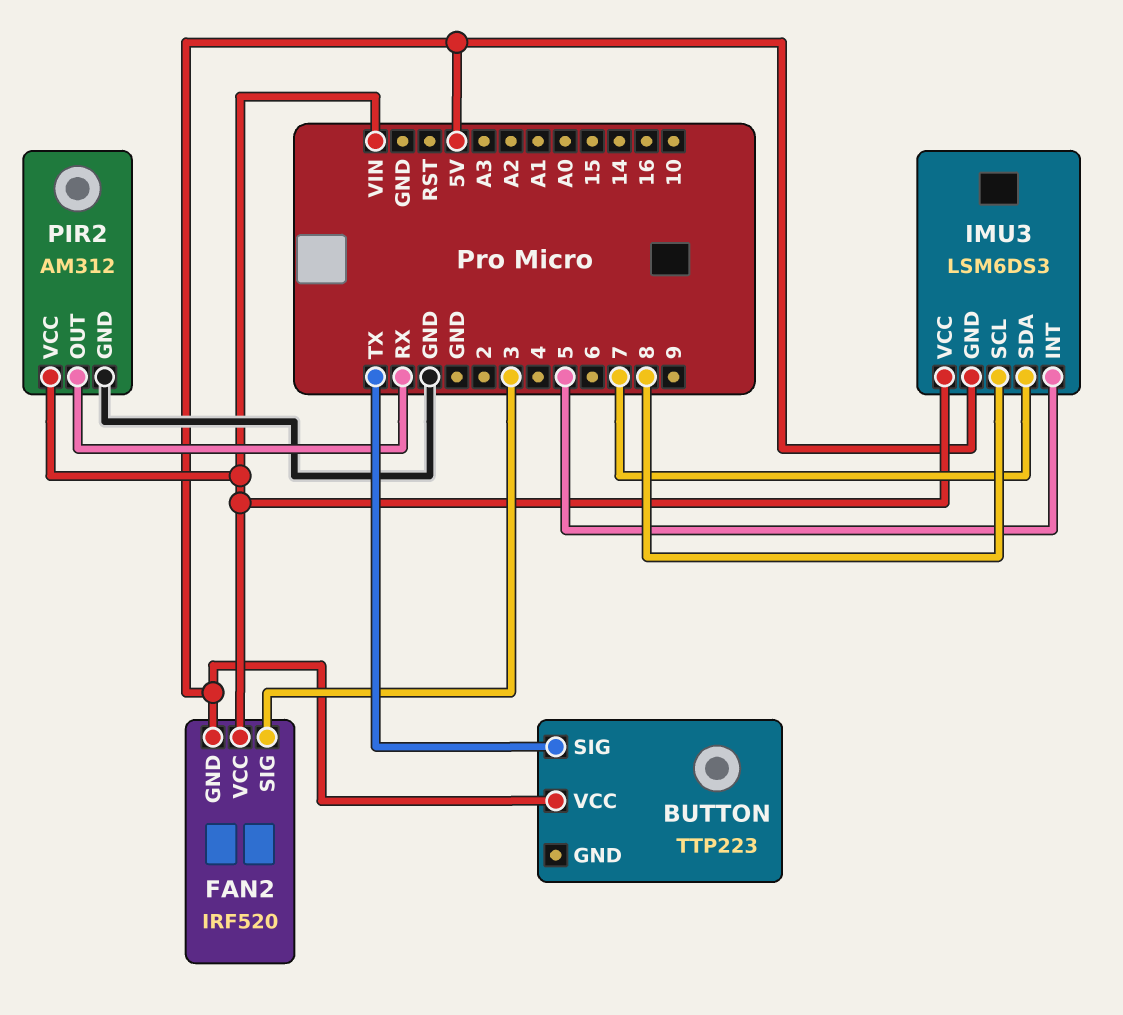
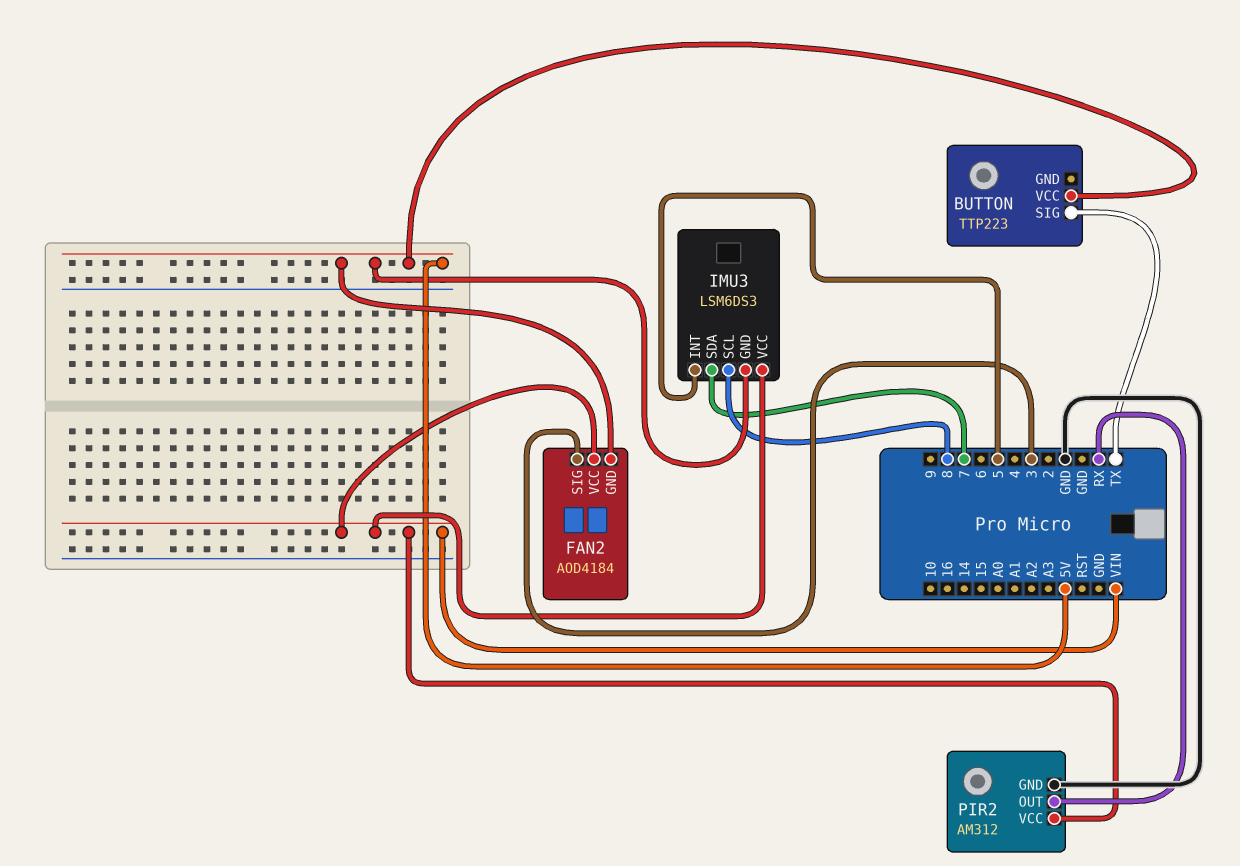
FAN2: IRF520 -> AOD4184

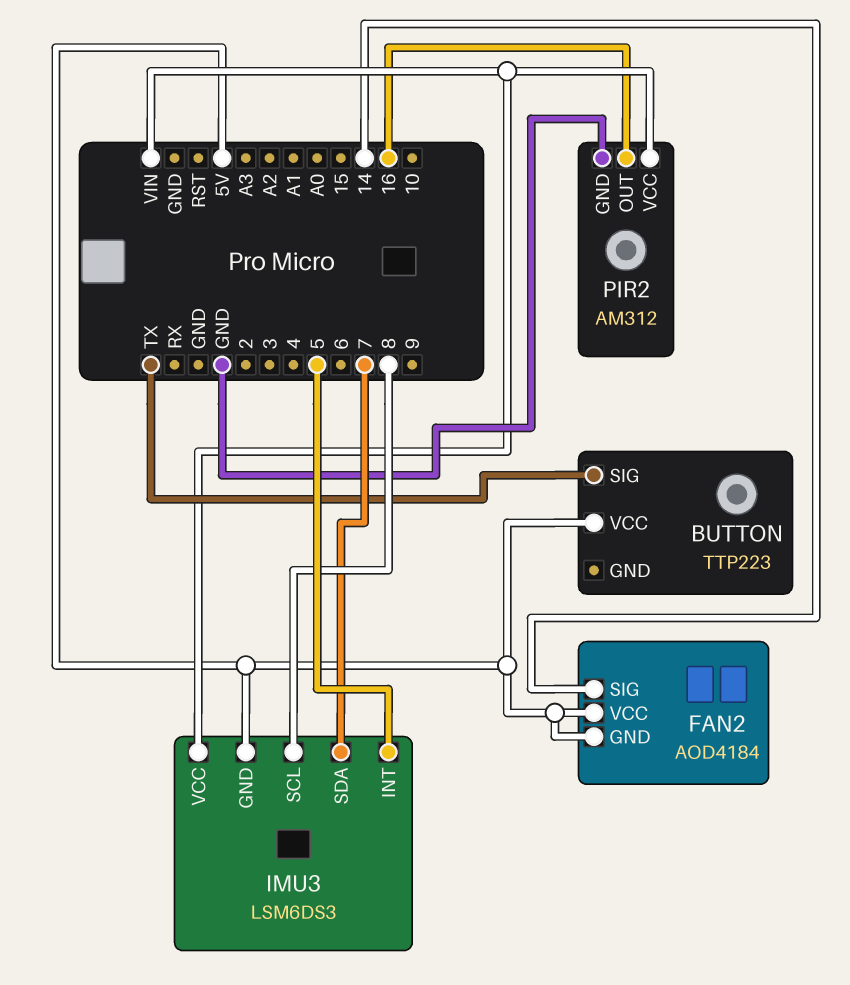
FAN2 pin SIG: 3 -> 14
FAN2 pin VCC: VIN -> 5V
PIR2 pin OUT: RX -> 16

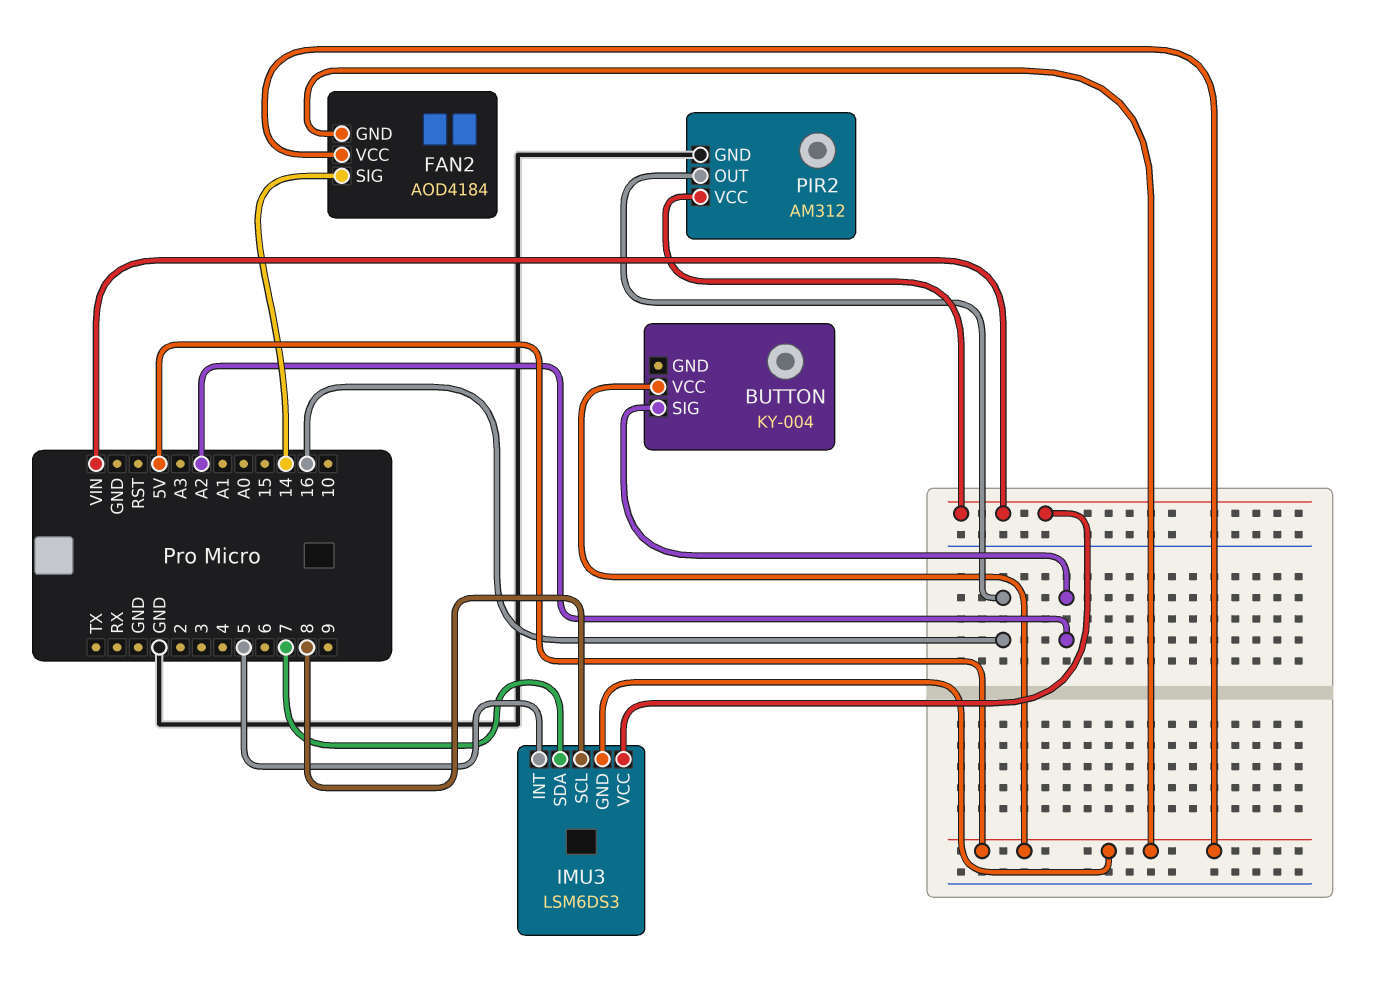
BUTTON: TTP223 -> KY-004
BUTTON pin SIG: TX -> A2

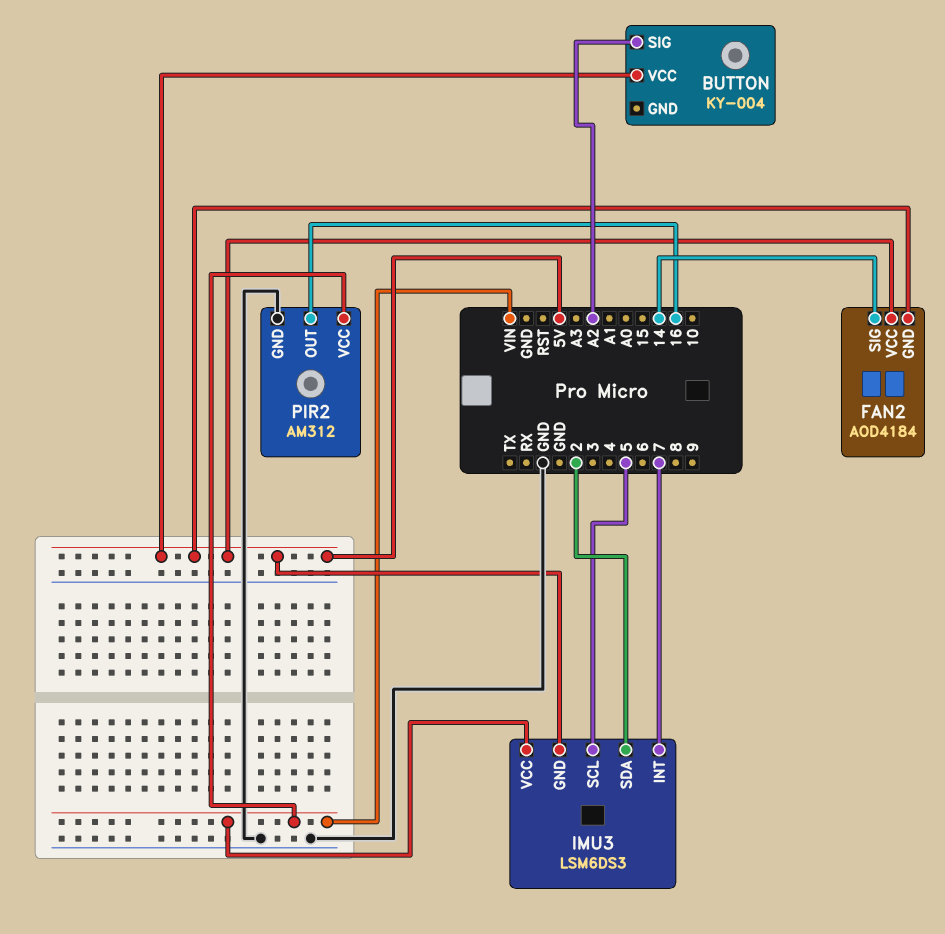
IMU3 pin INT: 5 -> 7
IMU3 pin SCL: 8 -> 5
IMU3 pin SDA: 7 -> 2

